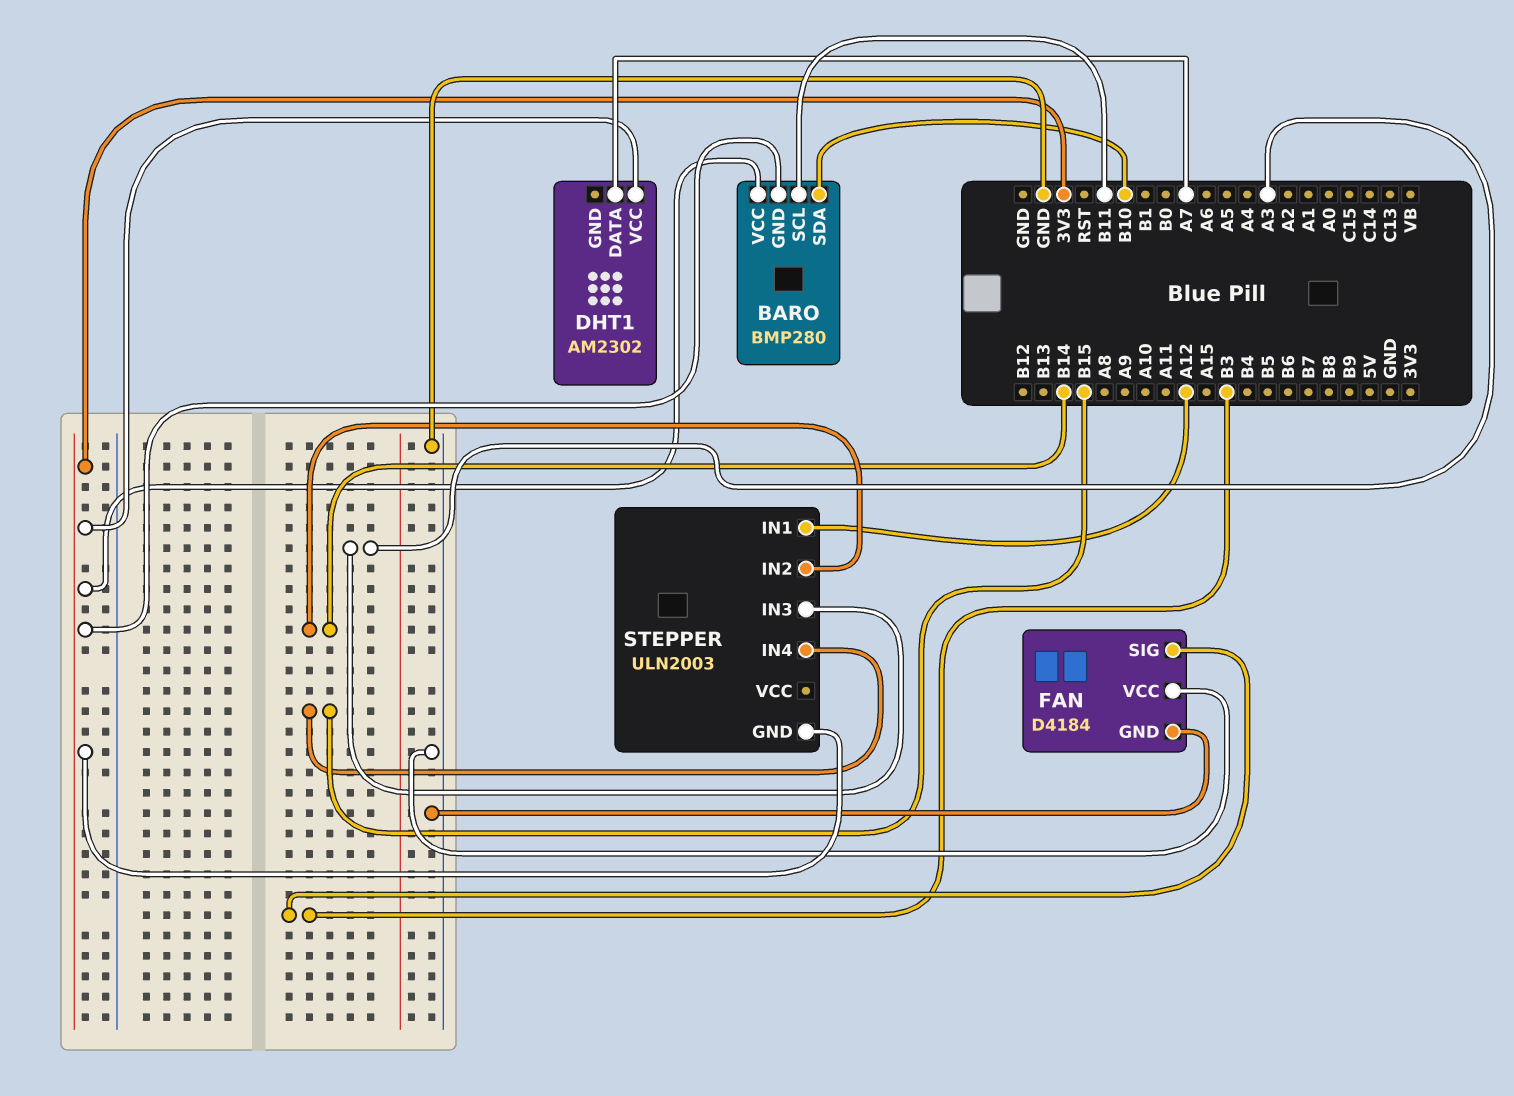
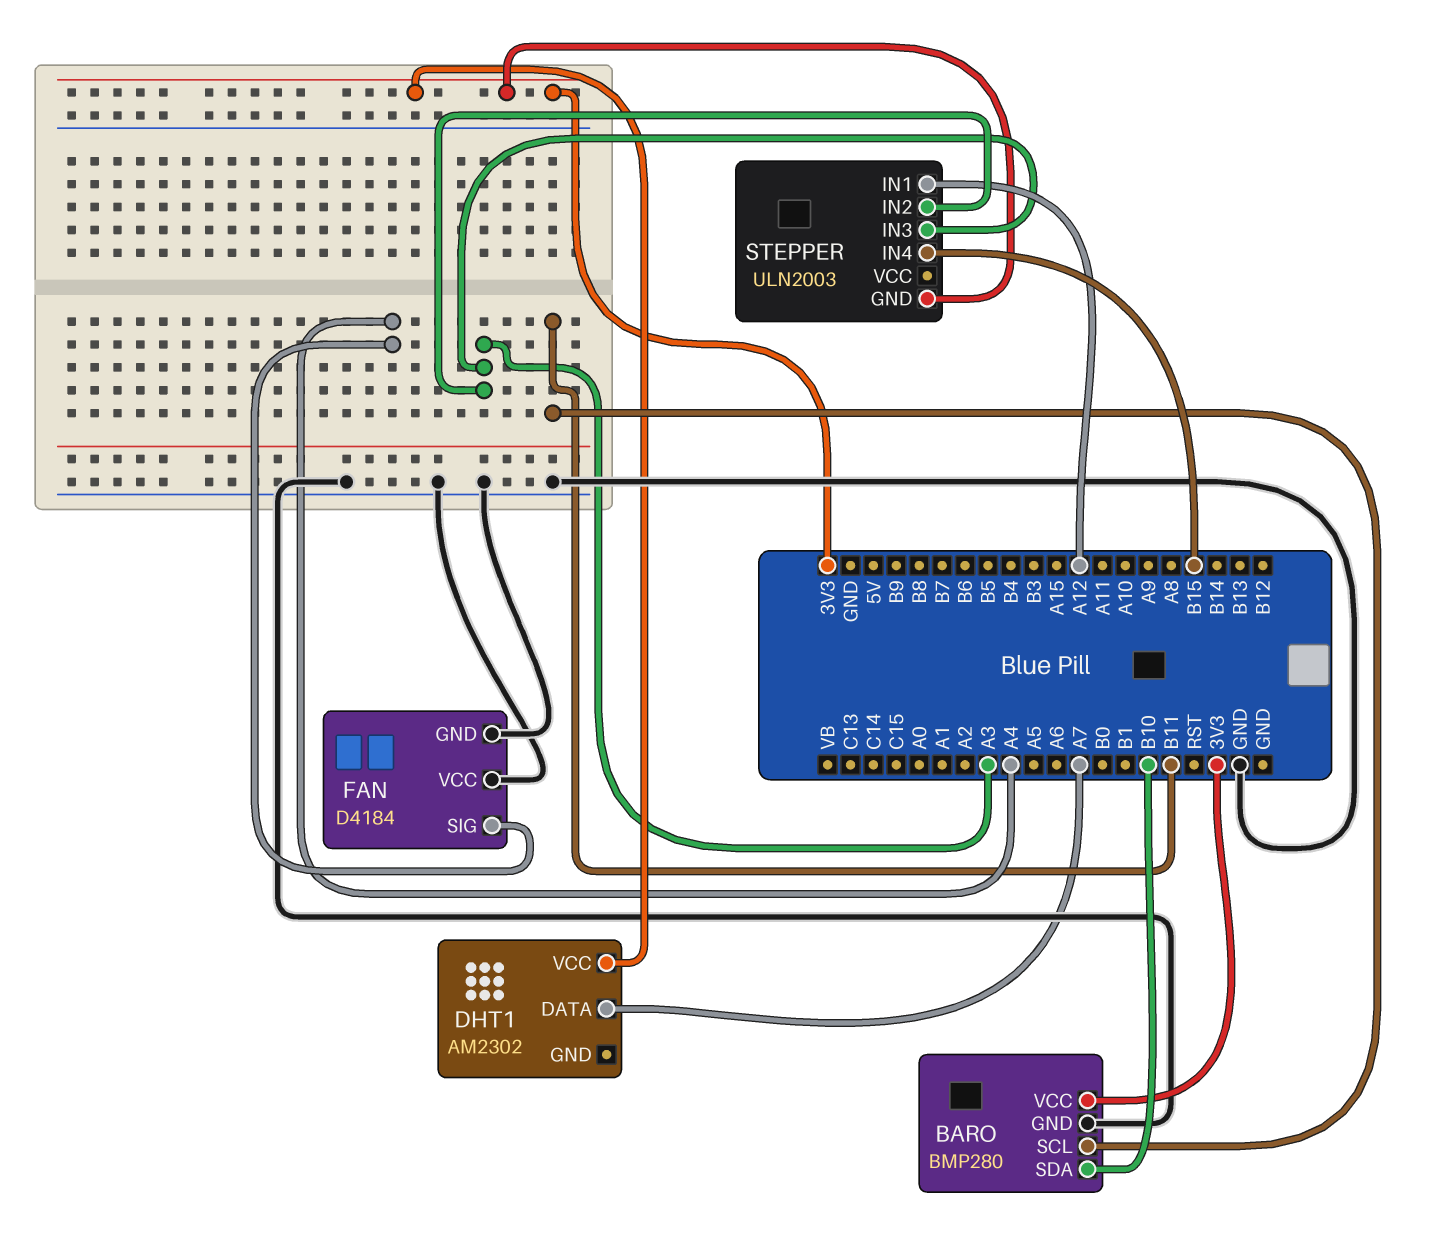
BARO pin GND: 3V3 -> GND
FAN pin SIG: B3 -> A4
STEPPER pin IN2: B14 -> A3

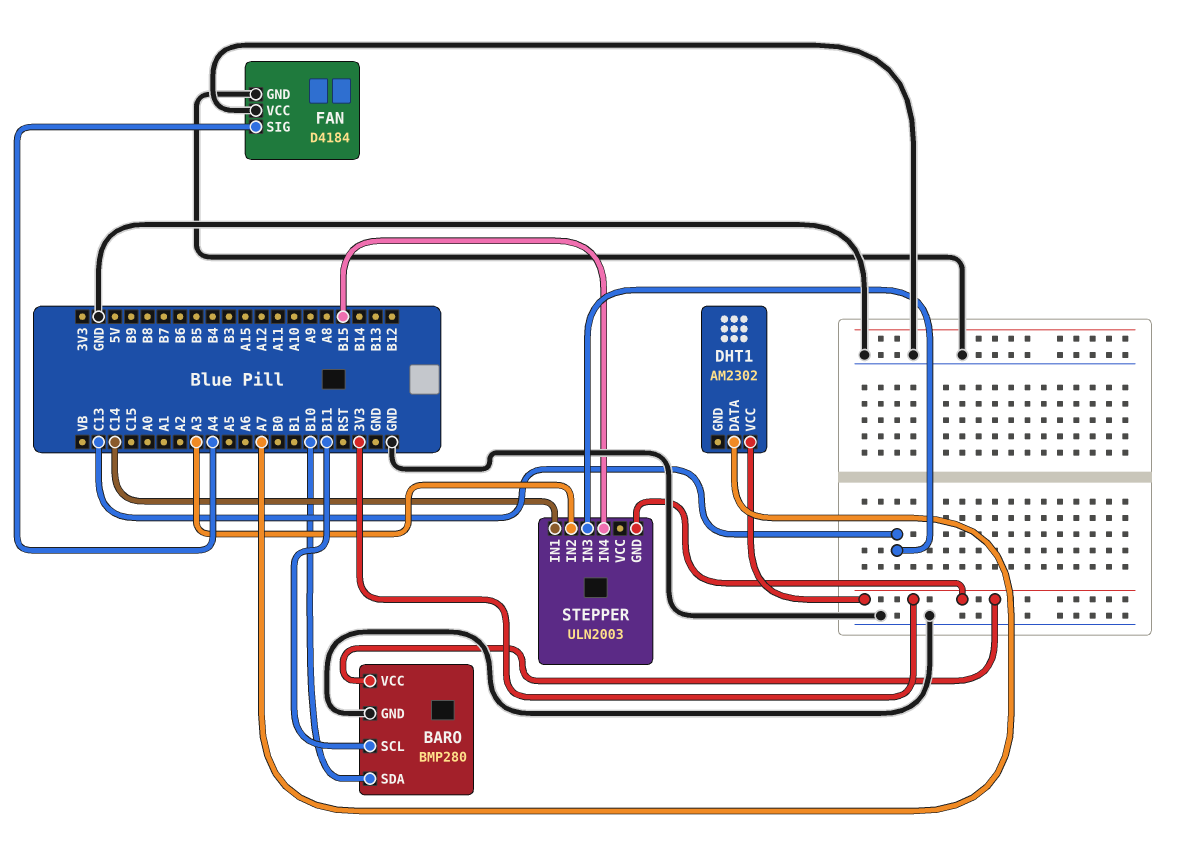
STEPPER pin IN1: A12 -> C14
STEPPER pin IN3: A3 -> C13

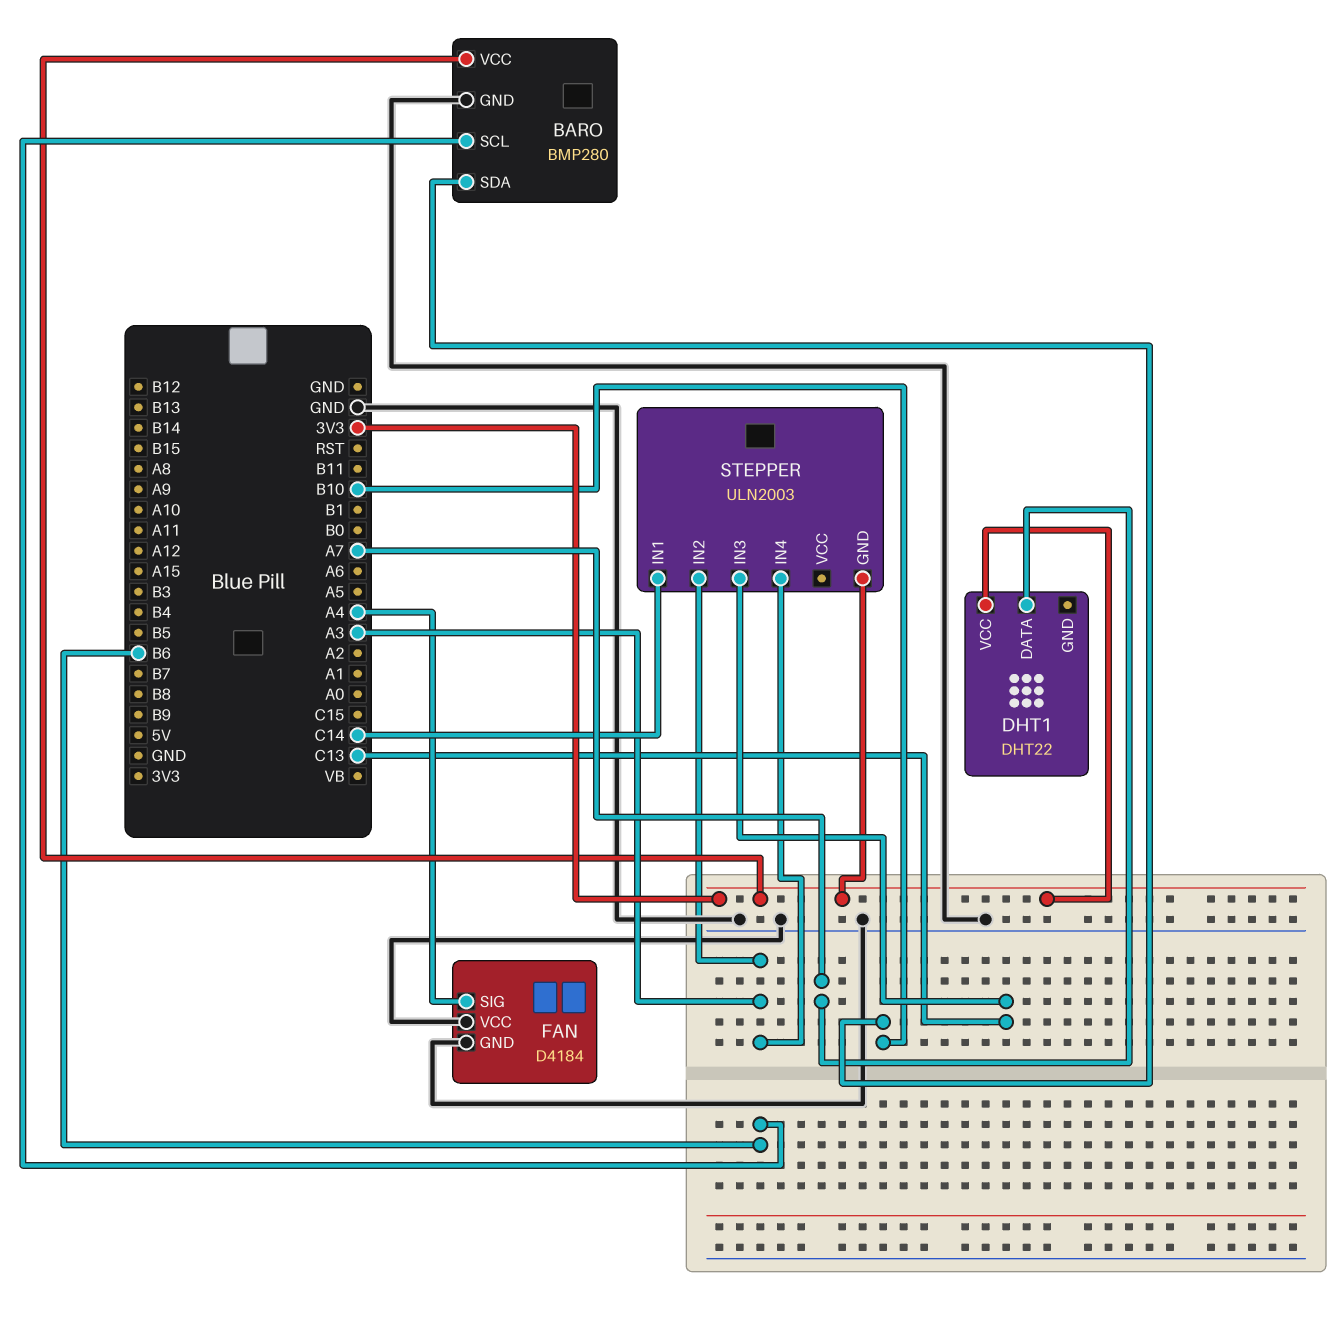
BARO pin SCL: B11 -> B6
DHT1: AM2302 -> DHT22
STEPPER pin IN4: B15 -> A3

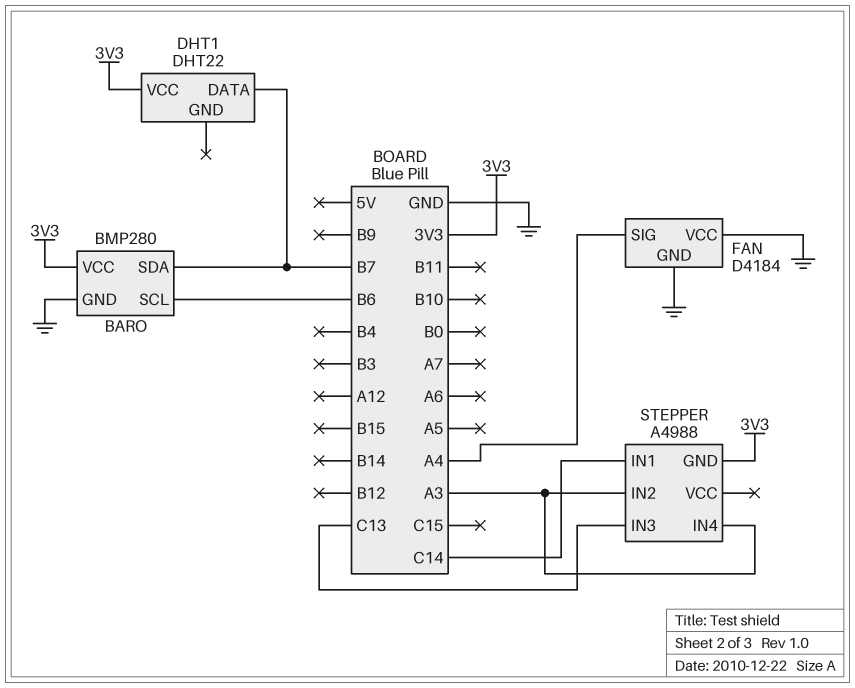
BARO pin SDA: B10 -> B7
DHT1 pin DATA: A7 -> B7
STEPPER: ULN2003 -> A4988

